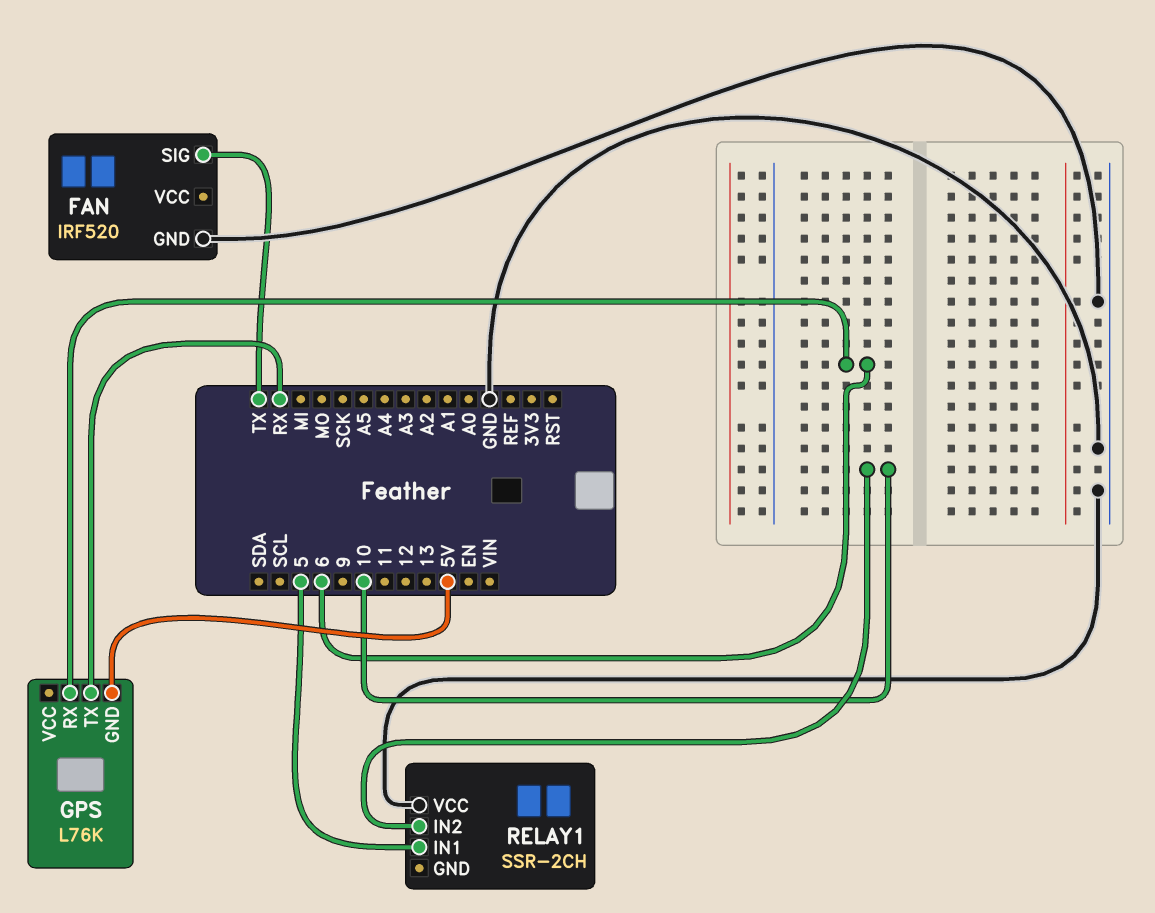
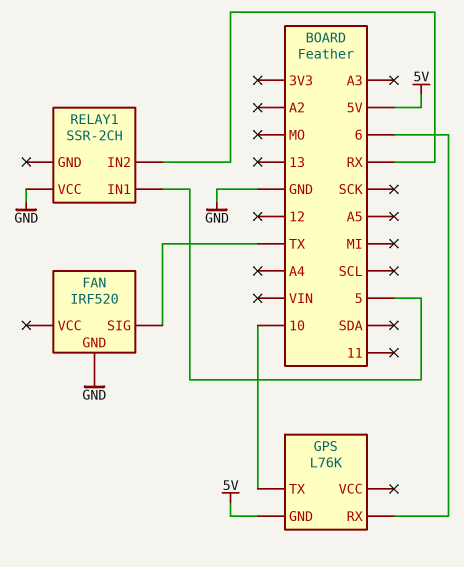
GPS pin TX: RX -> 10
RELAY1 pin IN2: 10 -> RX

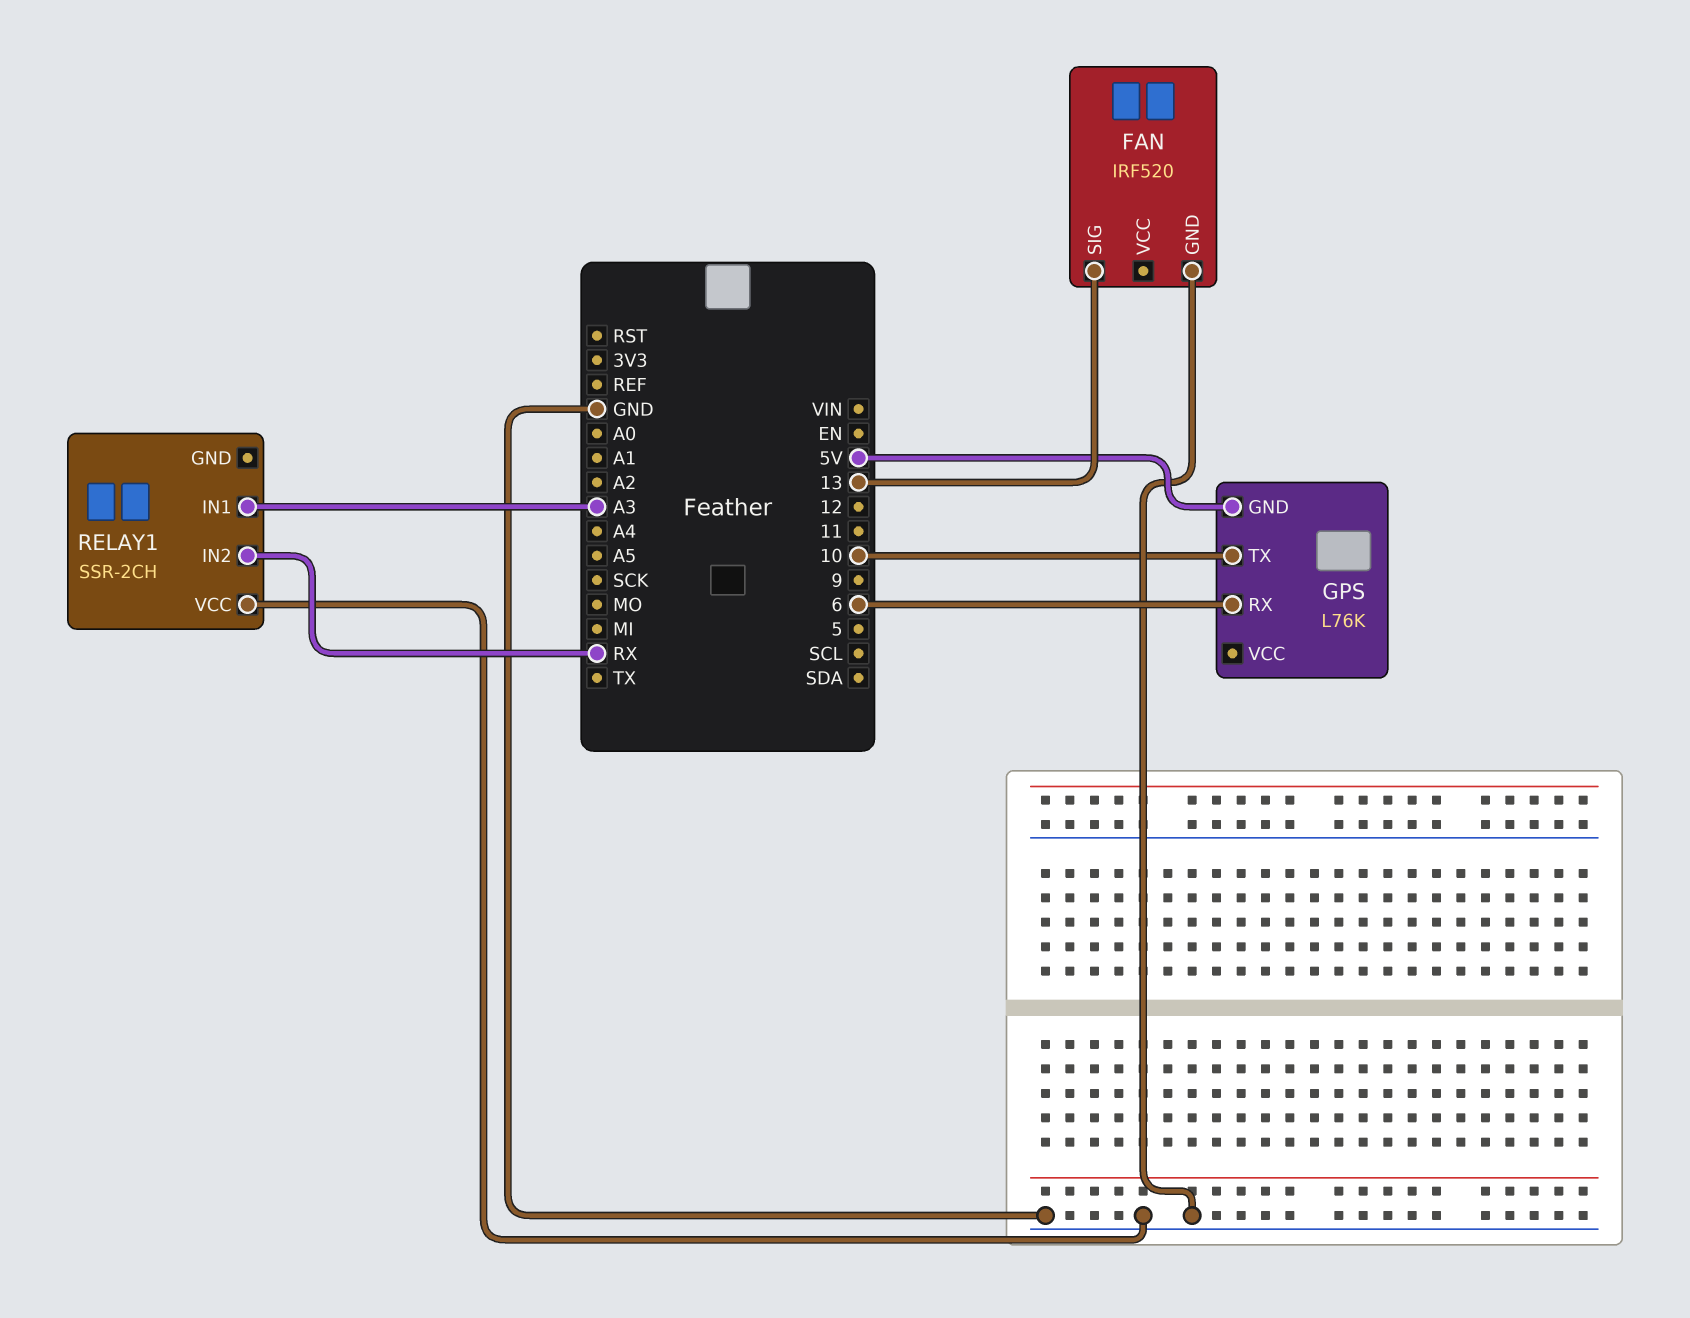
FAN pin SIG: TX -> 13
RELAY1 pin IN1: 5 -> A3

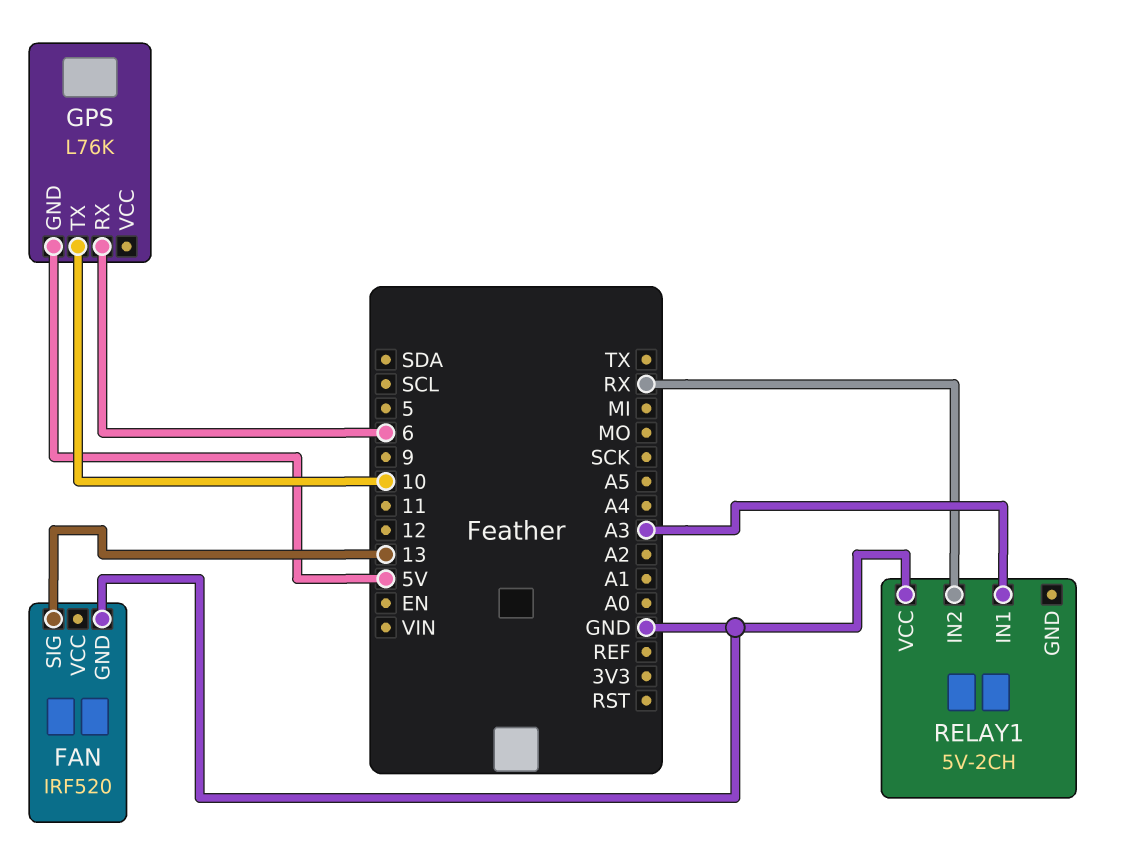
RELAY1: SSR-2CH -> 5V-2CH

